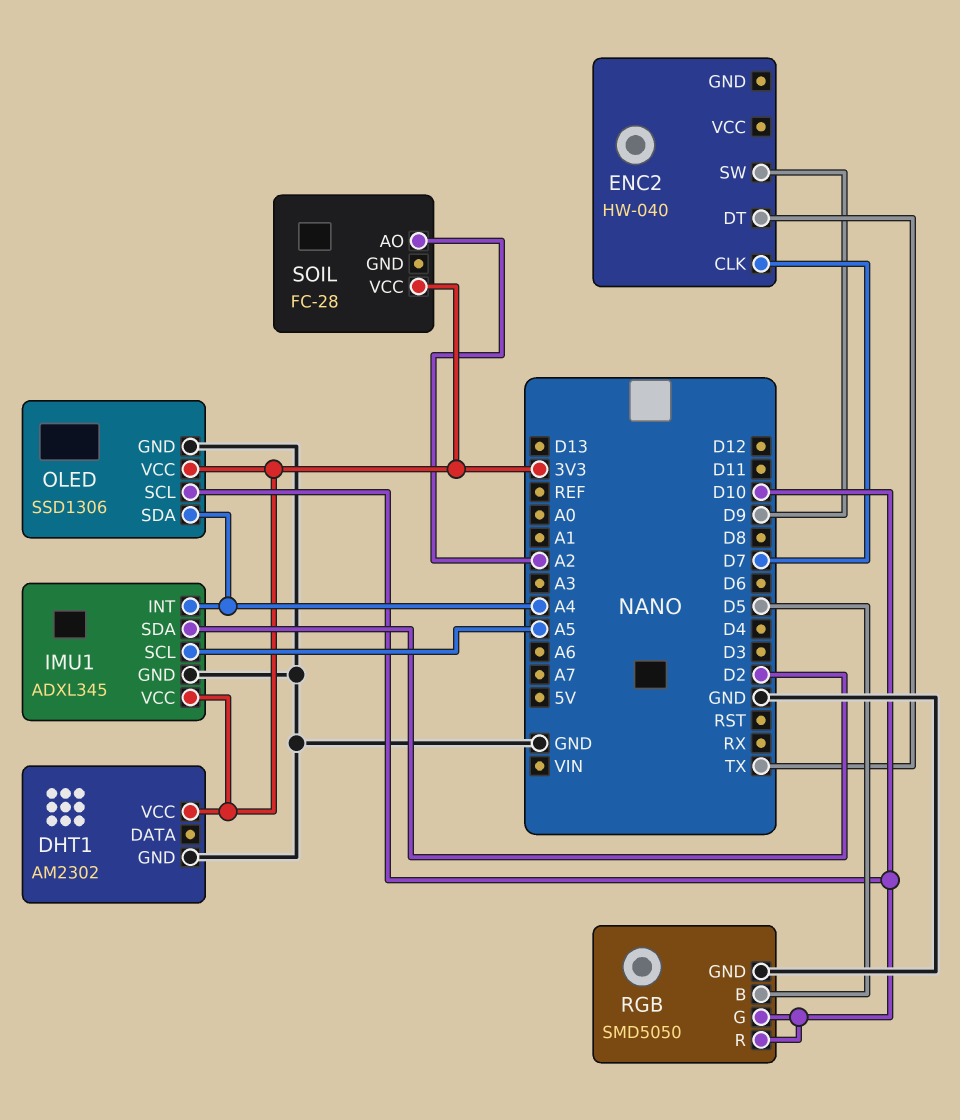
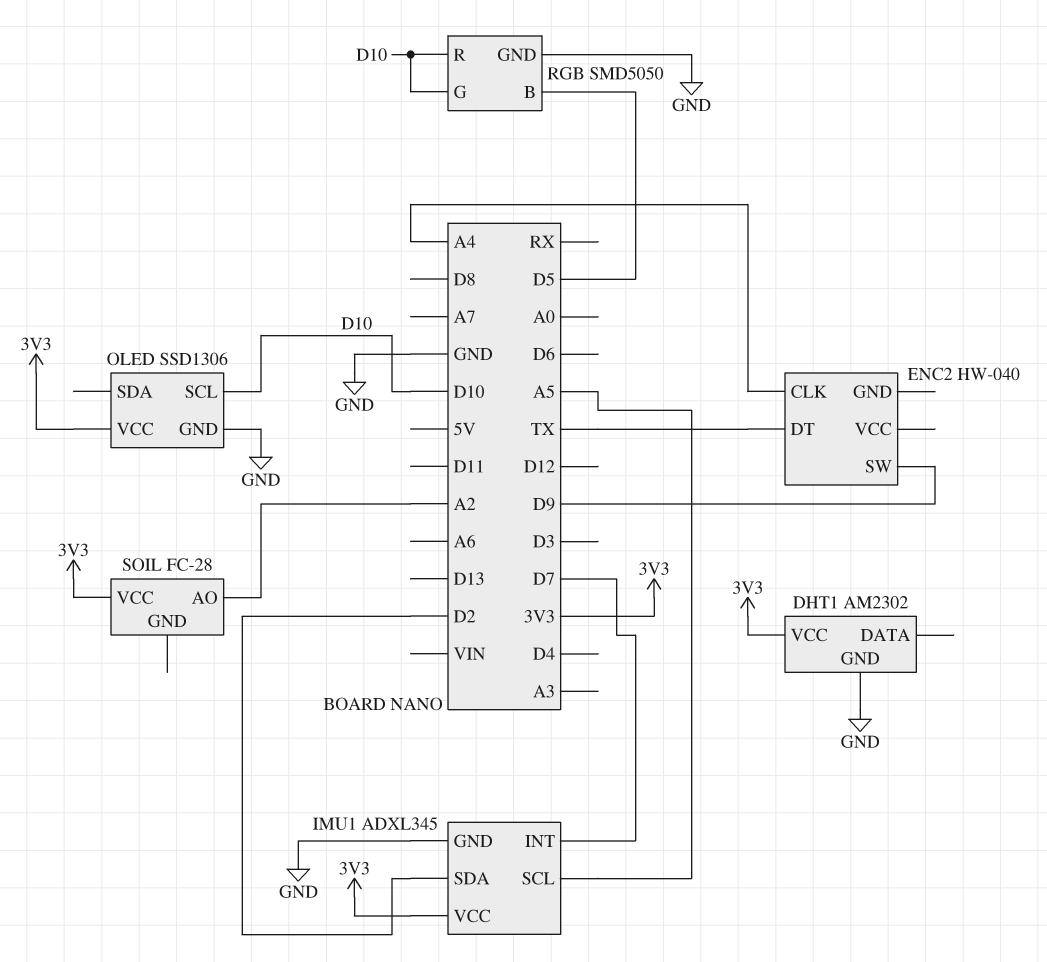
ENC2 pin CLK: D7 -> A4
IMU1 pin INT: A4 -> D7
OLED pin SDA: A4 -> none

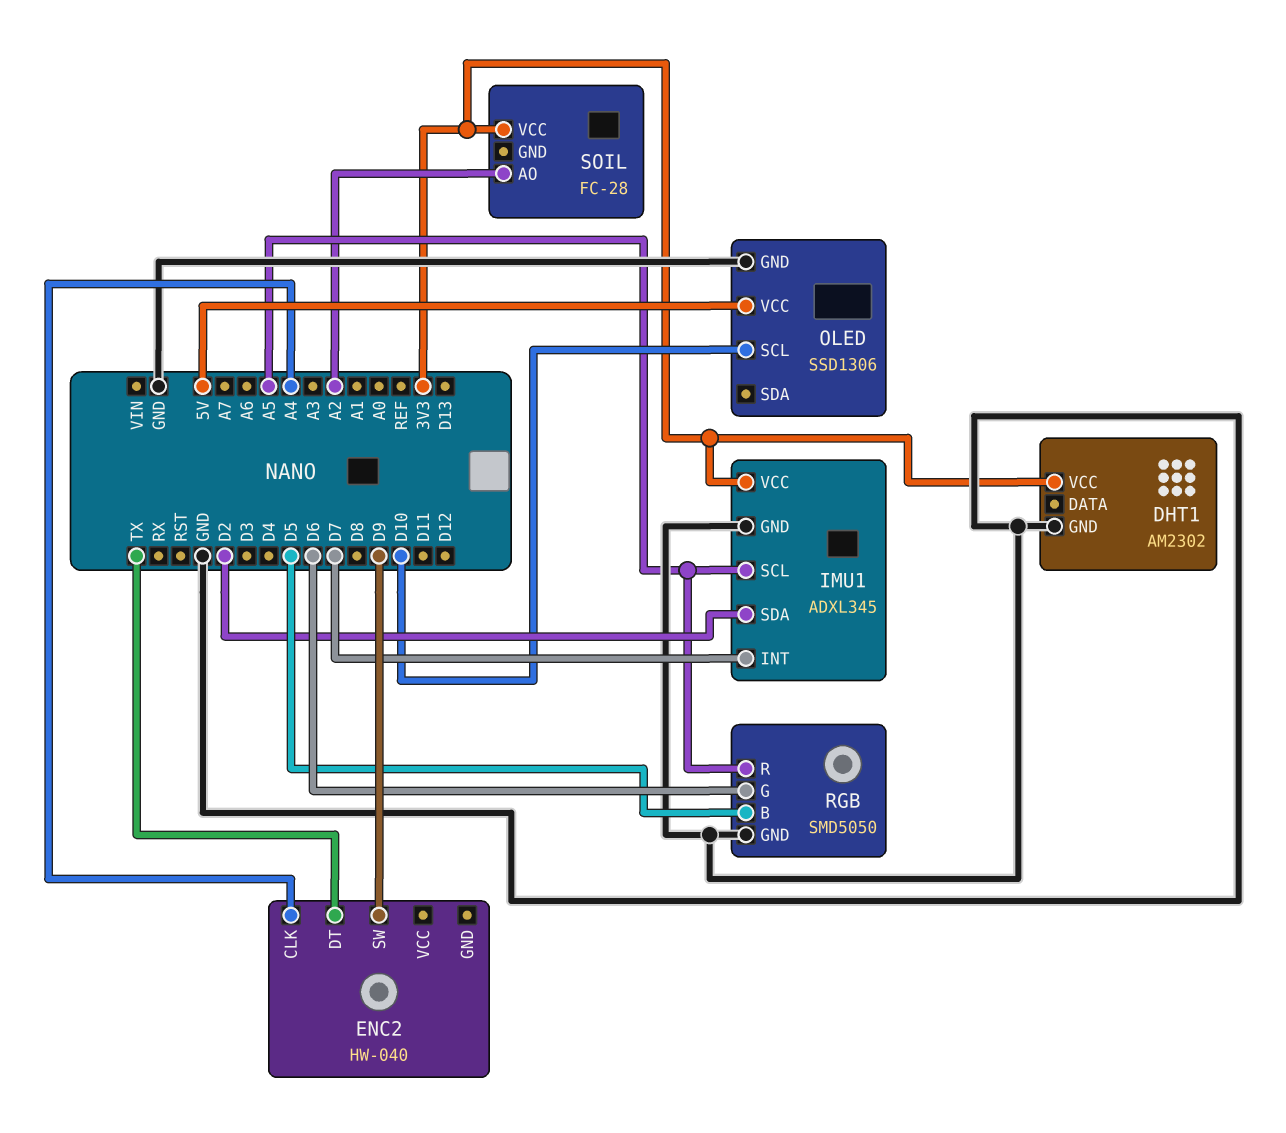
OLED pin VCC: 3V3 -> 5V
RGB pin G: D10 -> D6
RGB pin R: D10 -> A5

